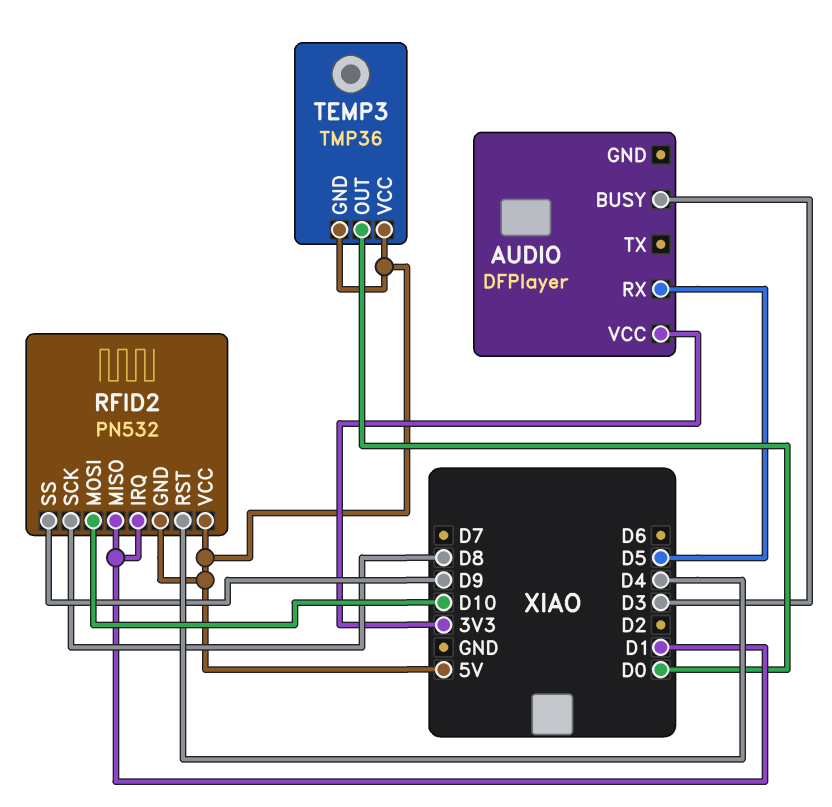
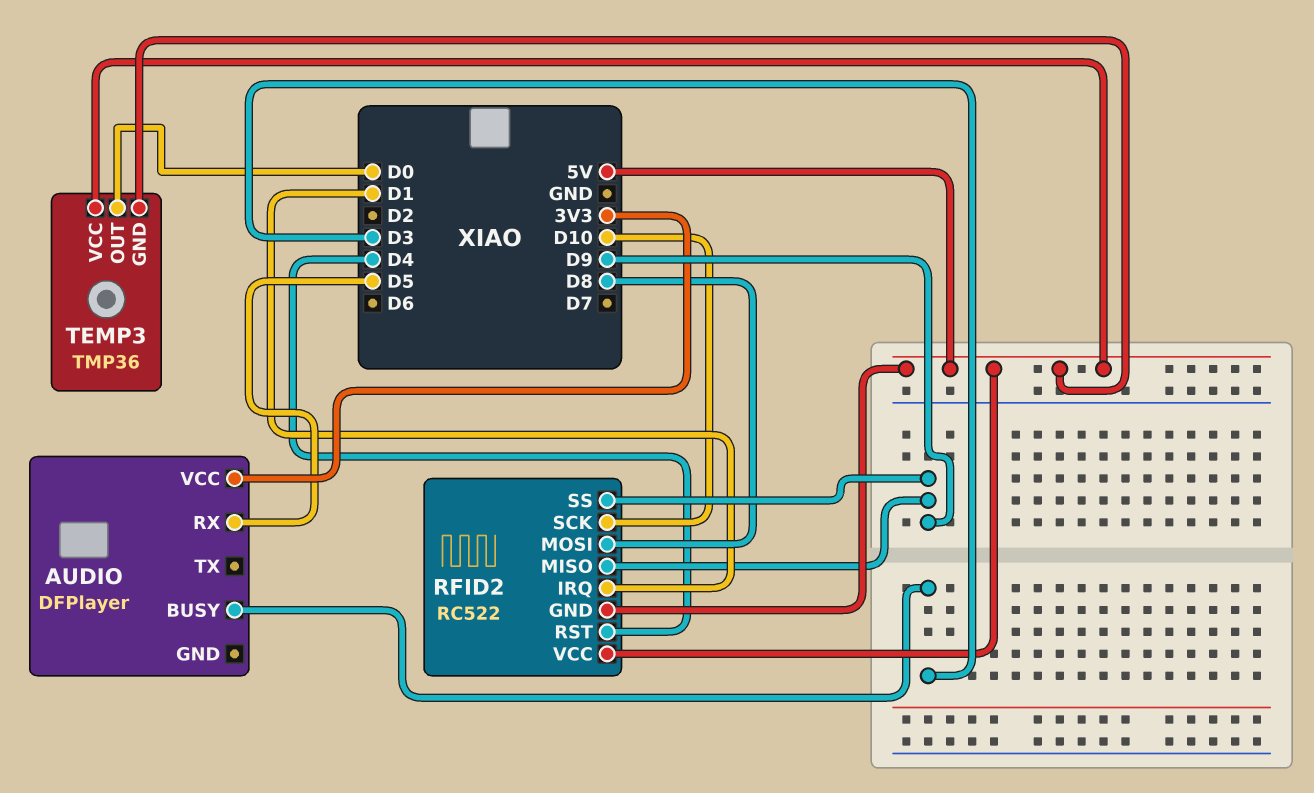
RFID2: PN532 -> RC522
RFID2 pin MISO: D1 -> D9
RFID2 pin MOSI: D10 -> D8
RFID2 pin SCK: D8 -> D10

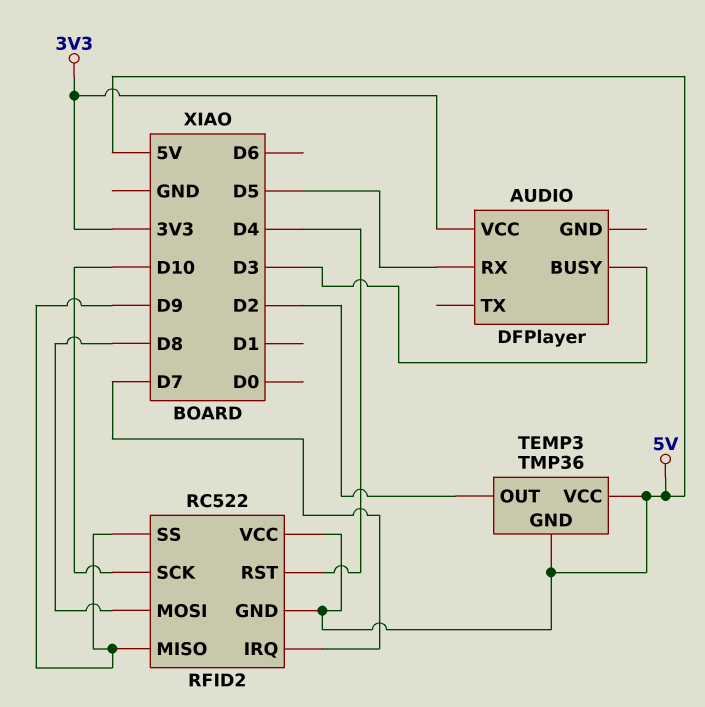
RFID2 pin IRQ: D1 -> D7
TEMP3 pin OUT: D0 -> D2

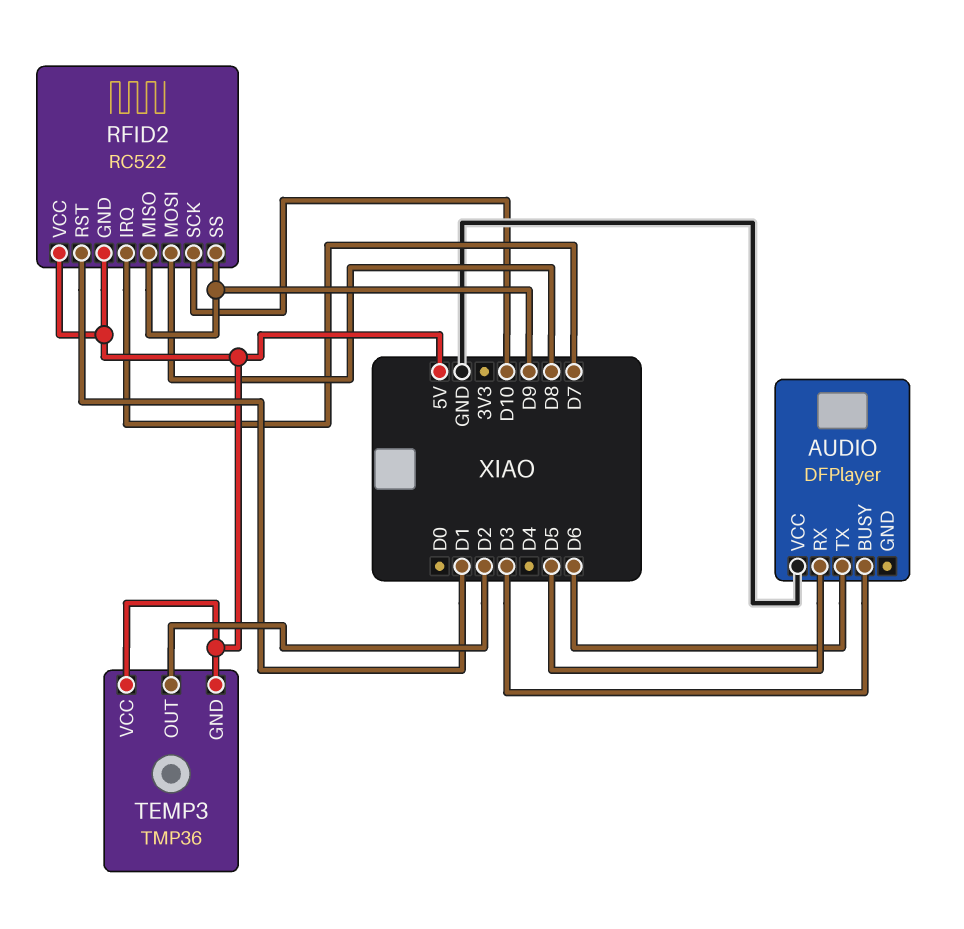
AUDIO pin TX: none -> D6
AUDIO pin VCC: 3V3 -> GND
RFID2 pin RST: D4 -> D1

